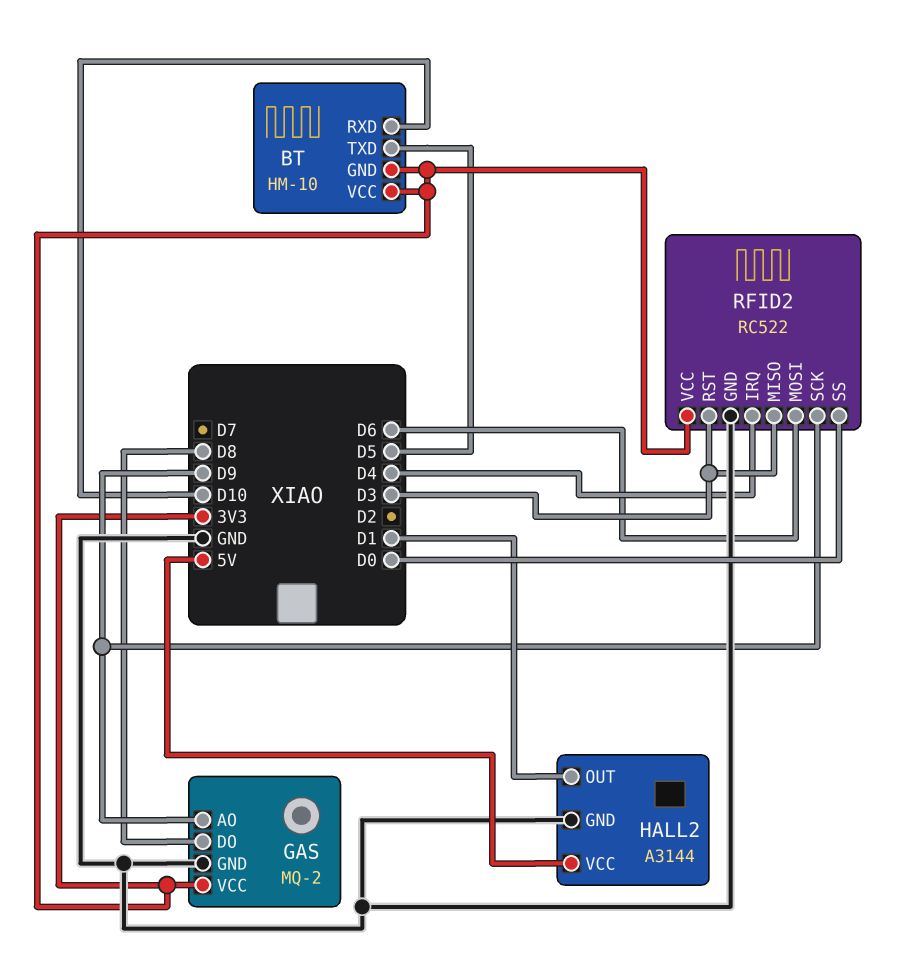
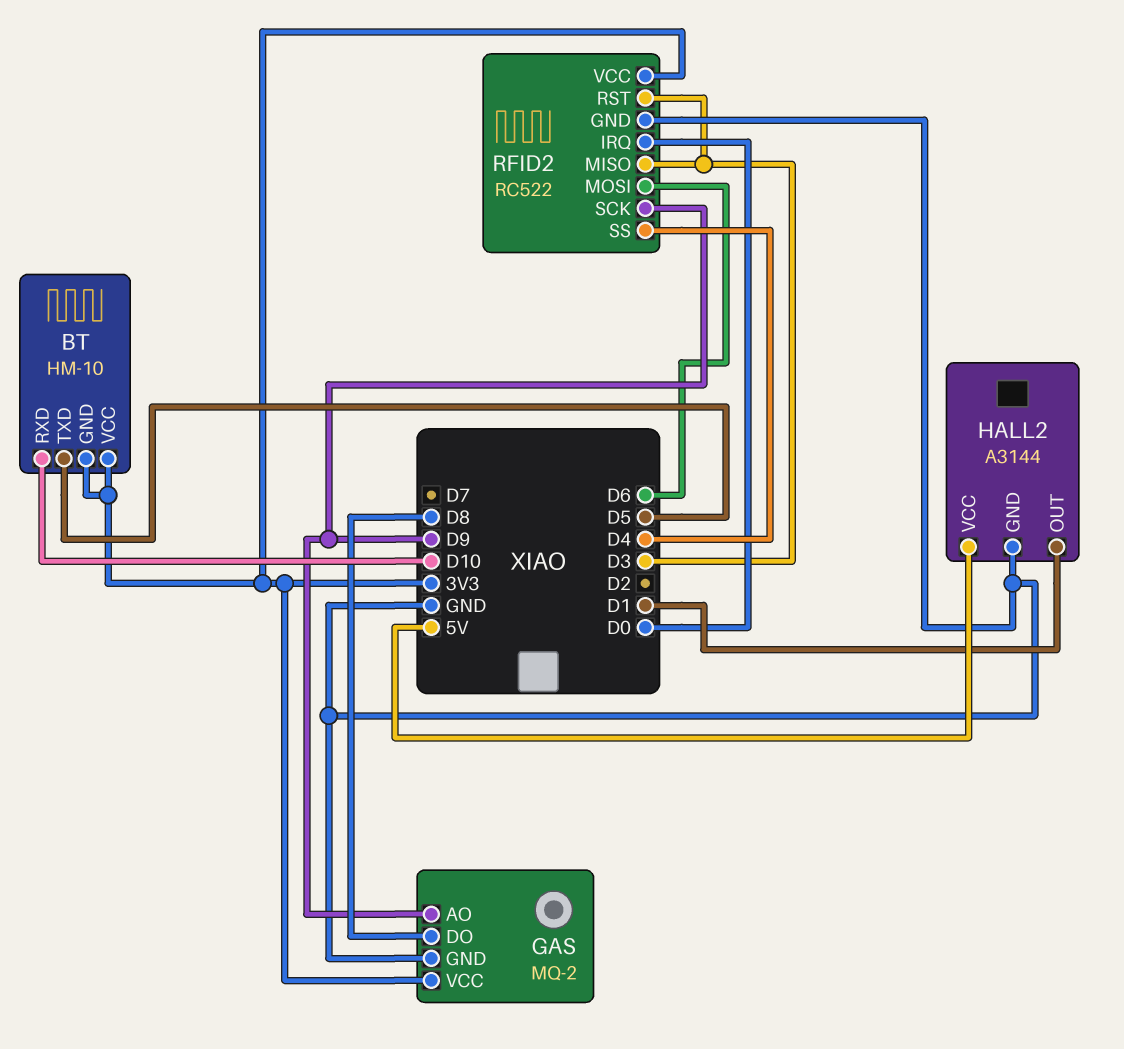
RFID2 pin IRQ: D4 -> D0
RFID2 pin SS: D0 -> D4

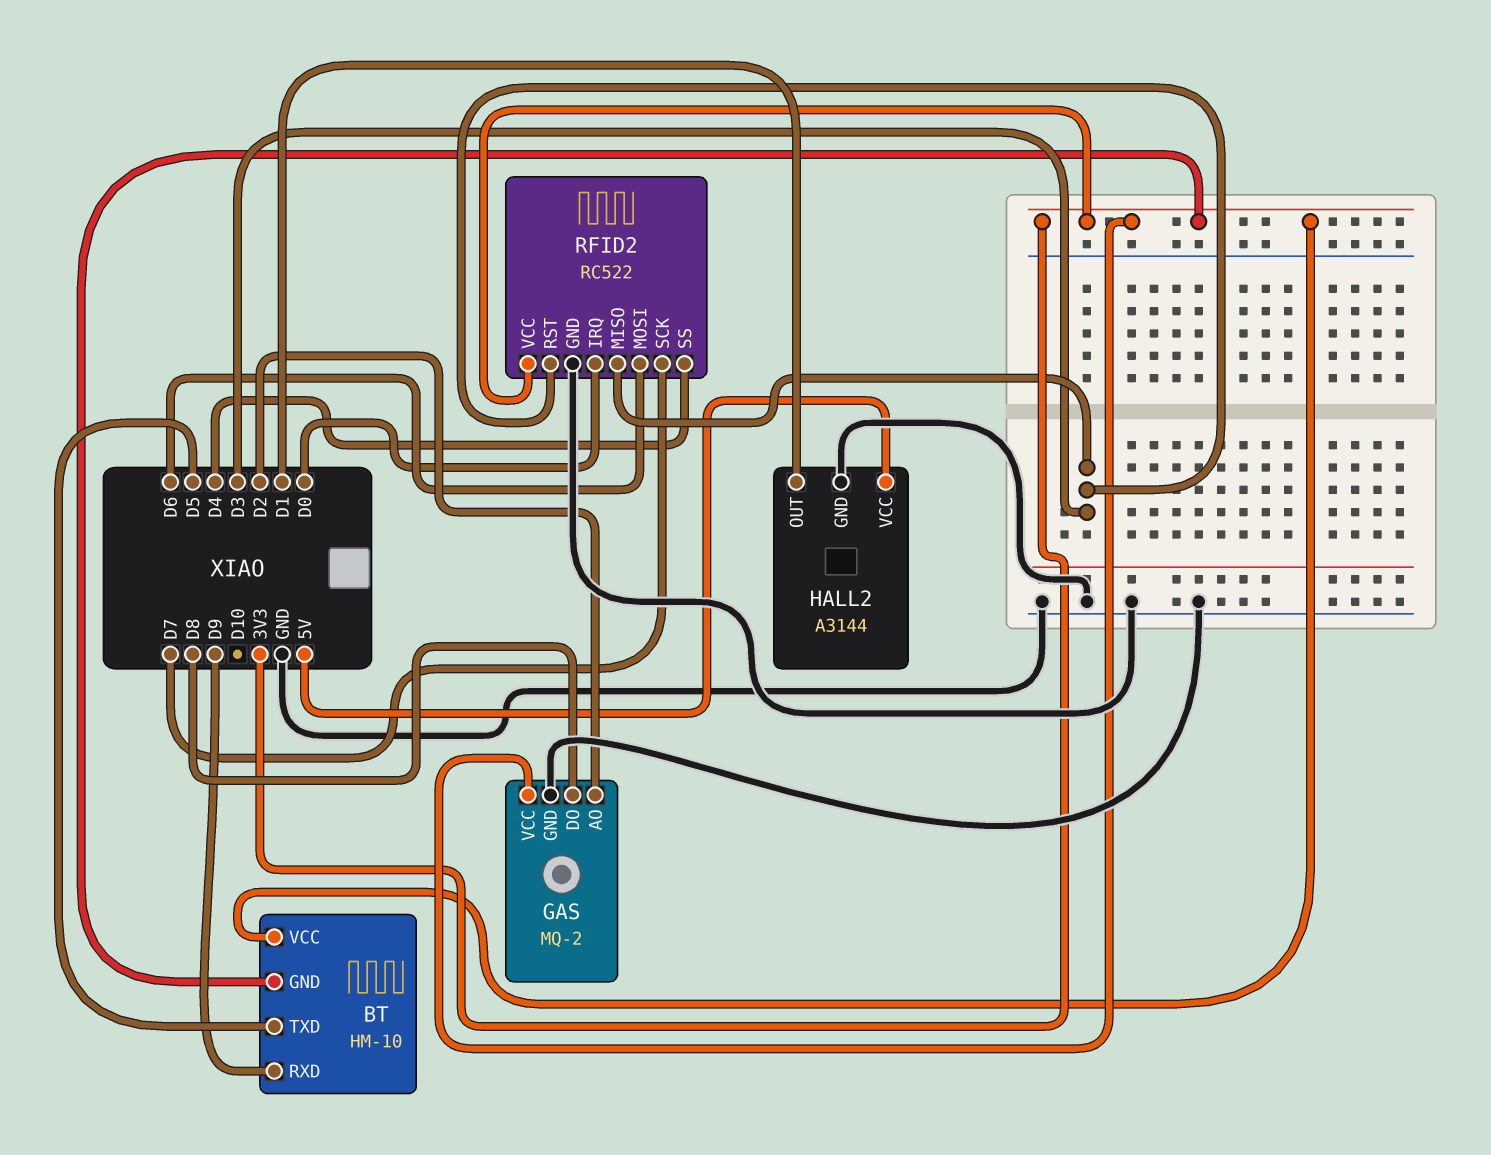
BT pin RXD: D10 -> D9
GAS pin AO: D9 -> D2
RFID2 pin SCK: D9 -> D7

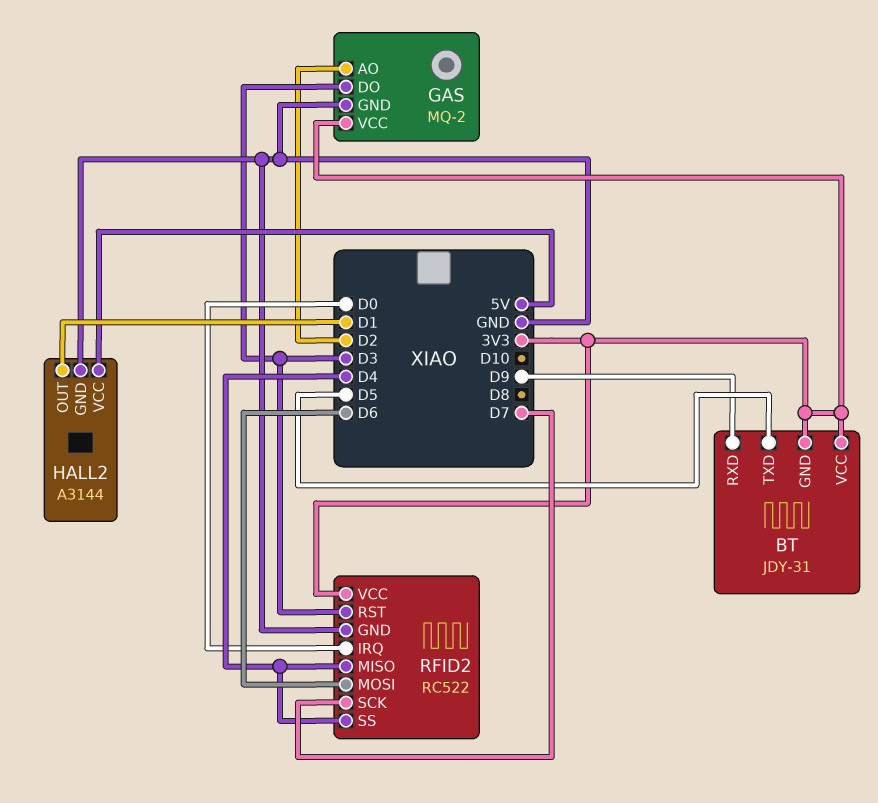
BT: HM-10 -> JDY-31
GAS pin DO: D8 -> D3
RFID2 pin MISO: D3 -> D4

